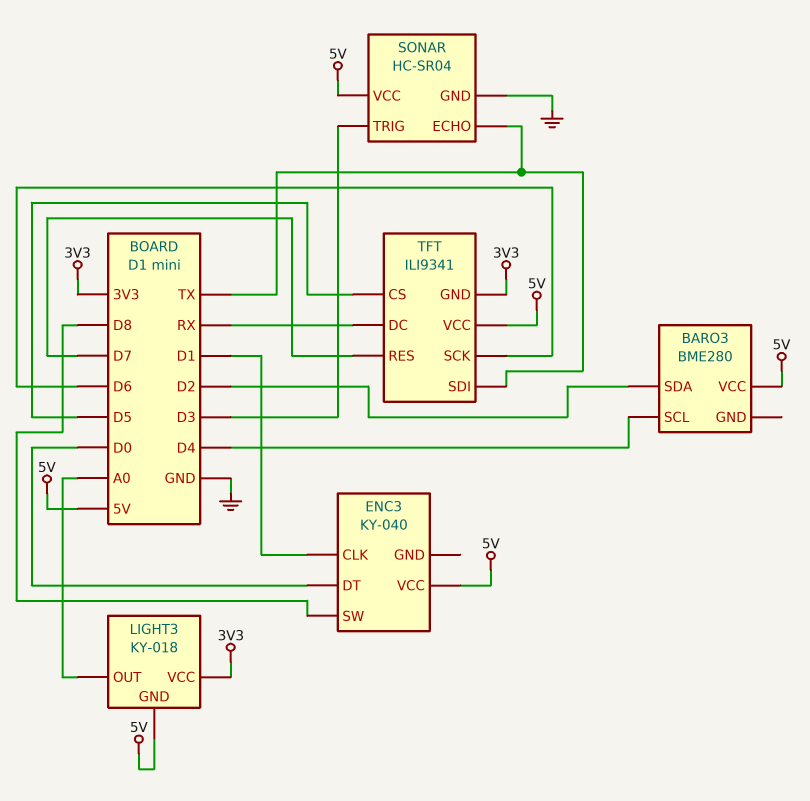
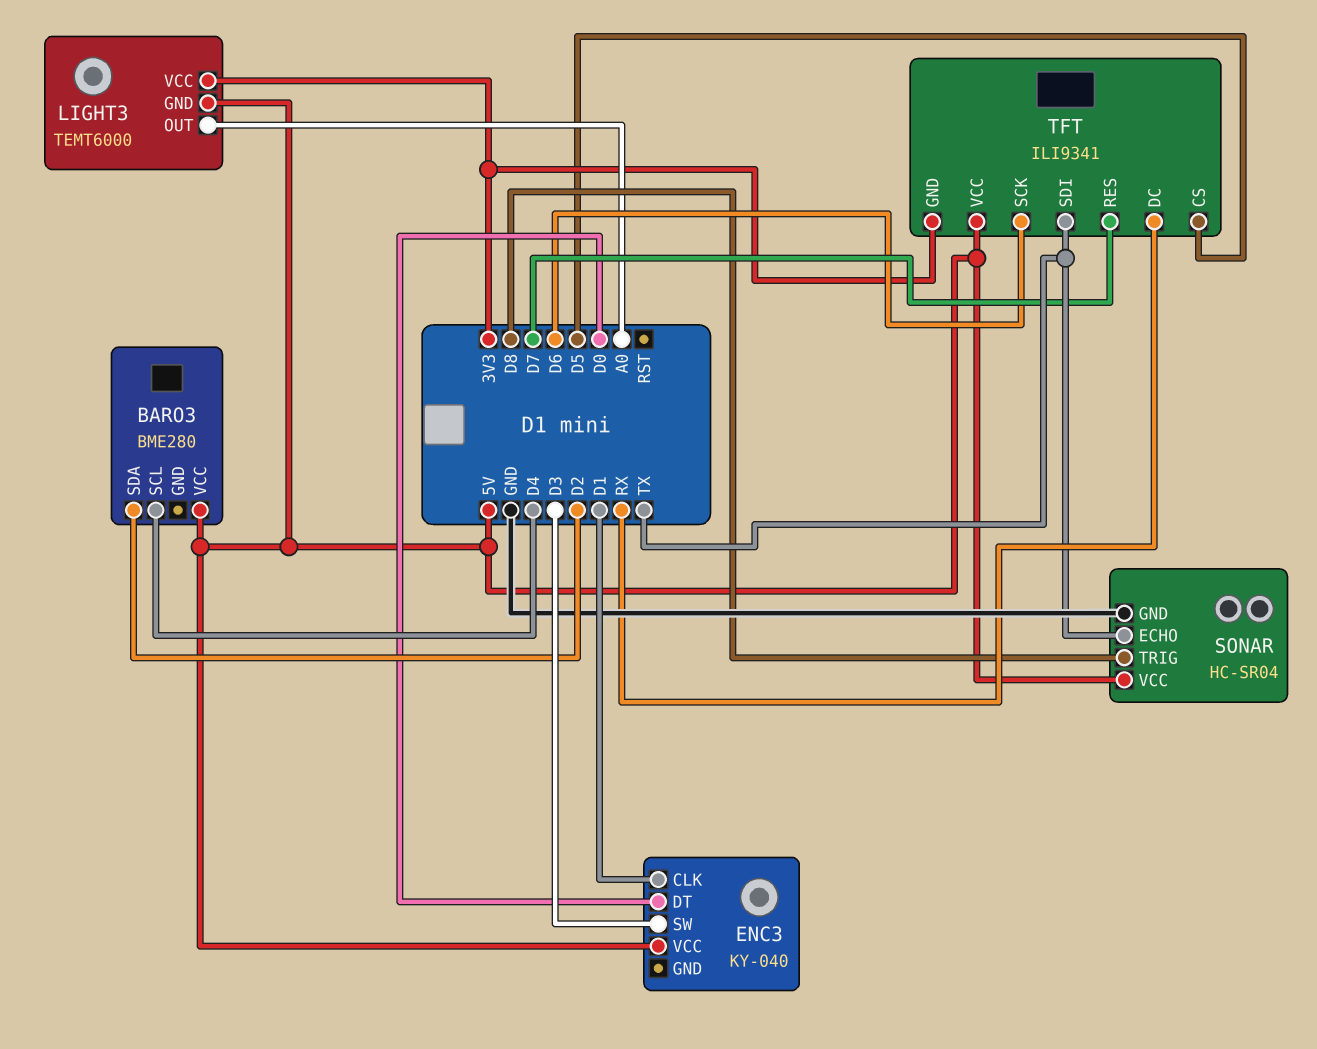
ENC3 pin SW: D8 -> D3
LIGHT3: KY-018 -> TEMT6000
SONAR pin TRIG: D3 -> D8

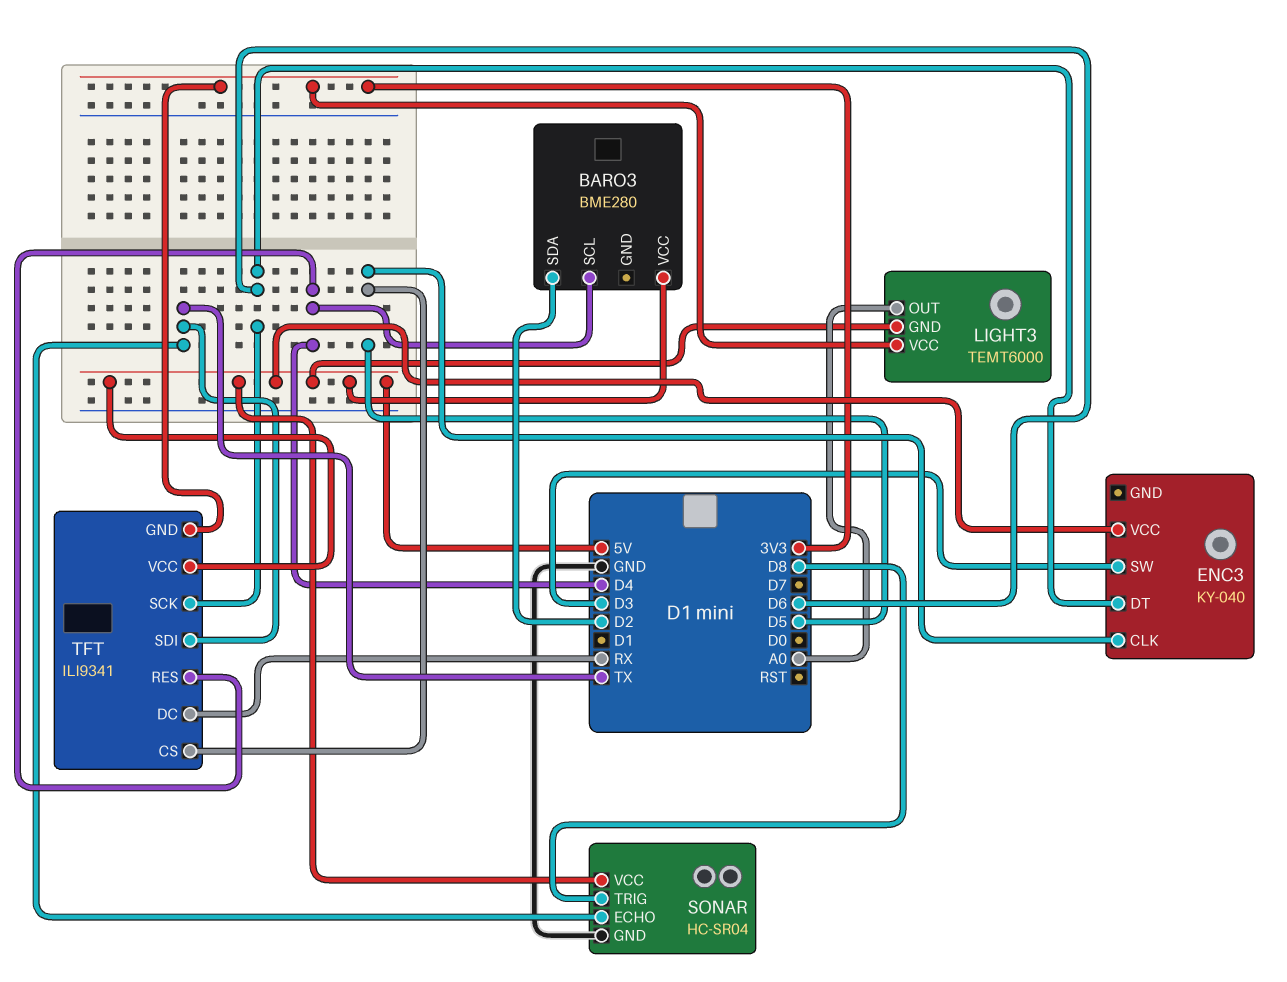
ENC3 pin CLK: D1 -> D5
ENC3 pin DT: D0 -> D6
TFT pin RES: D7 -> D4

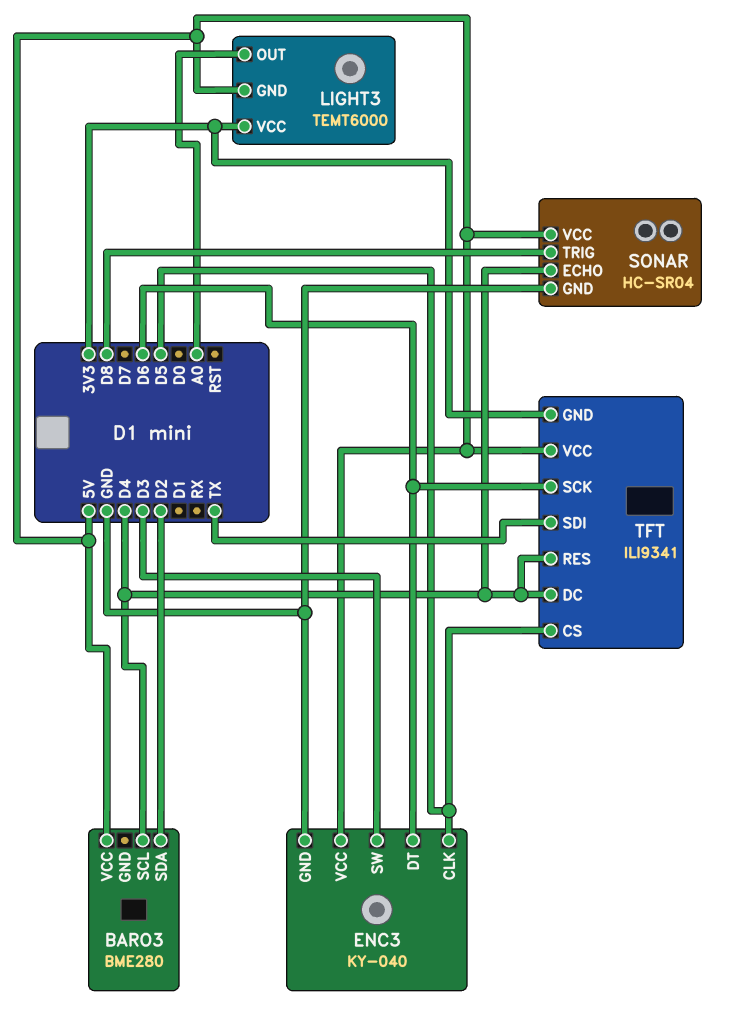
ENC3 pin GND: none -> GND
SONAR pin ECHO: TX -> D4
TFT pin DC: RX -> D4

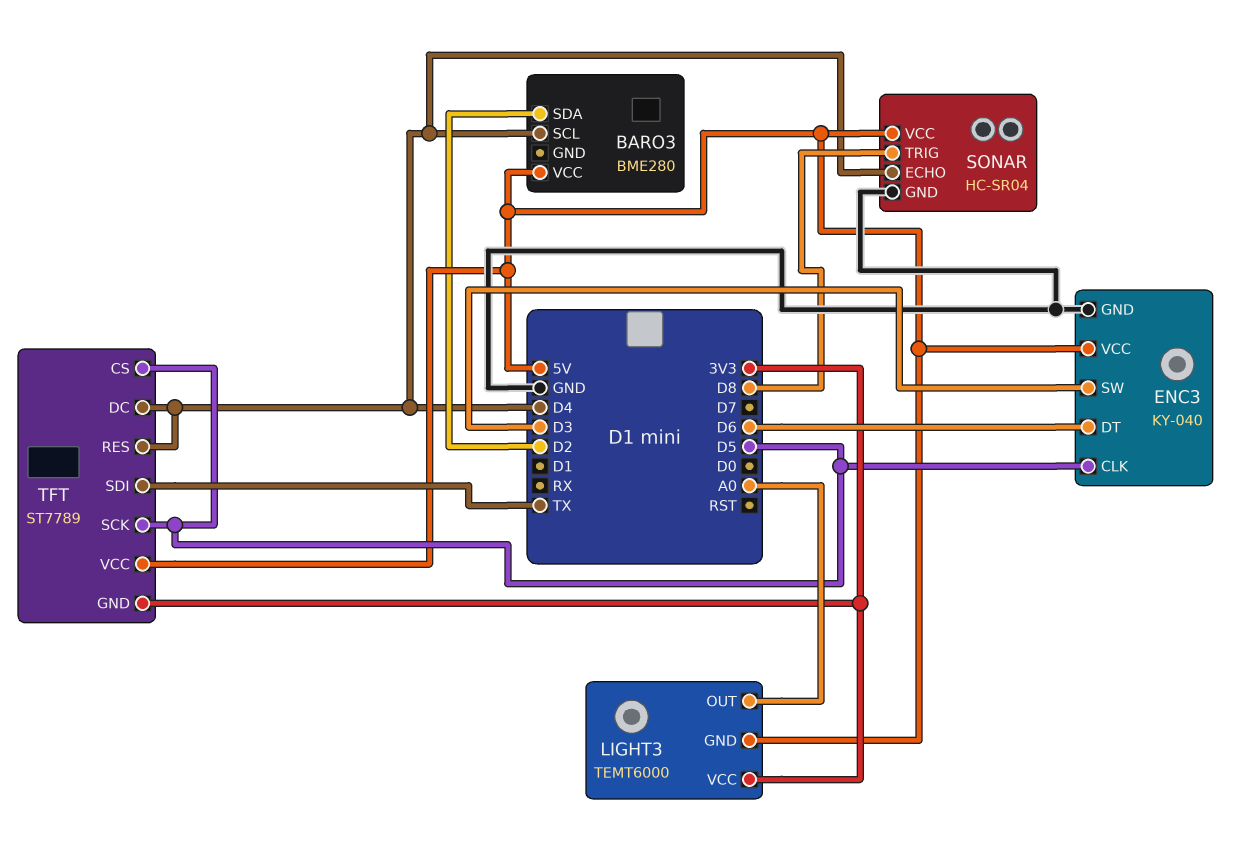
TFT: ILI9341 -> ST7789
TFT pin SCK: D6 -> D5

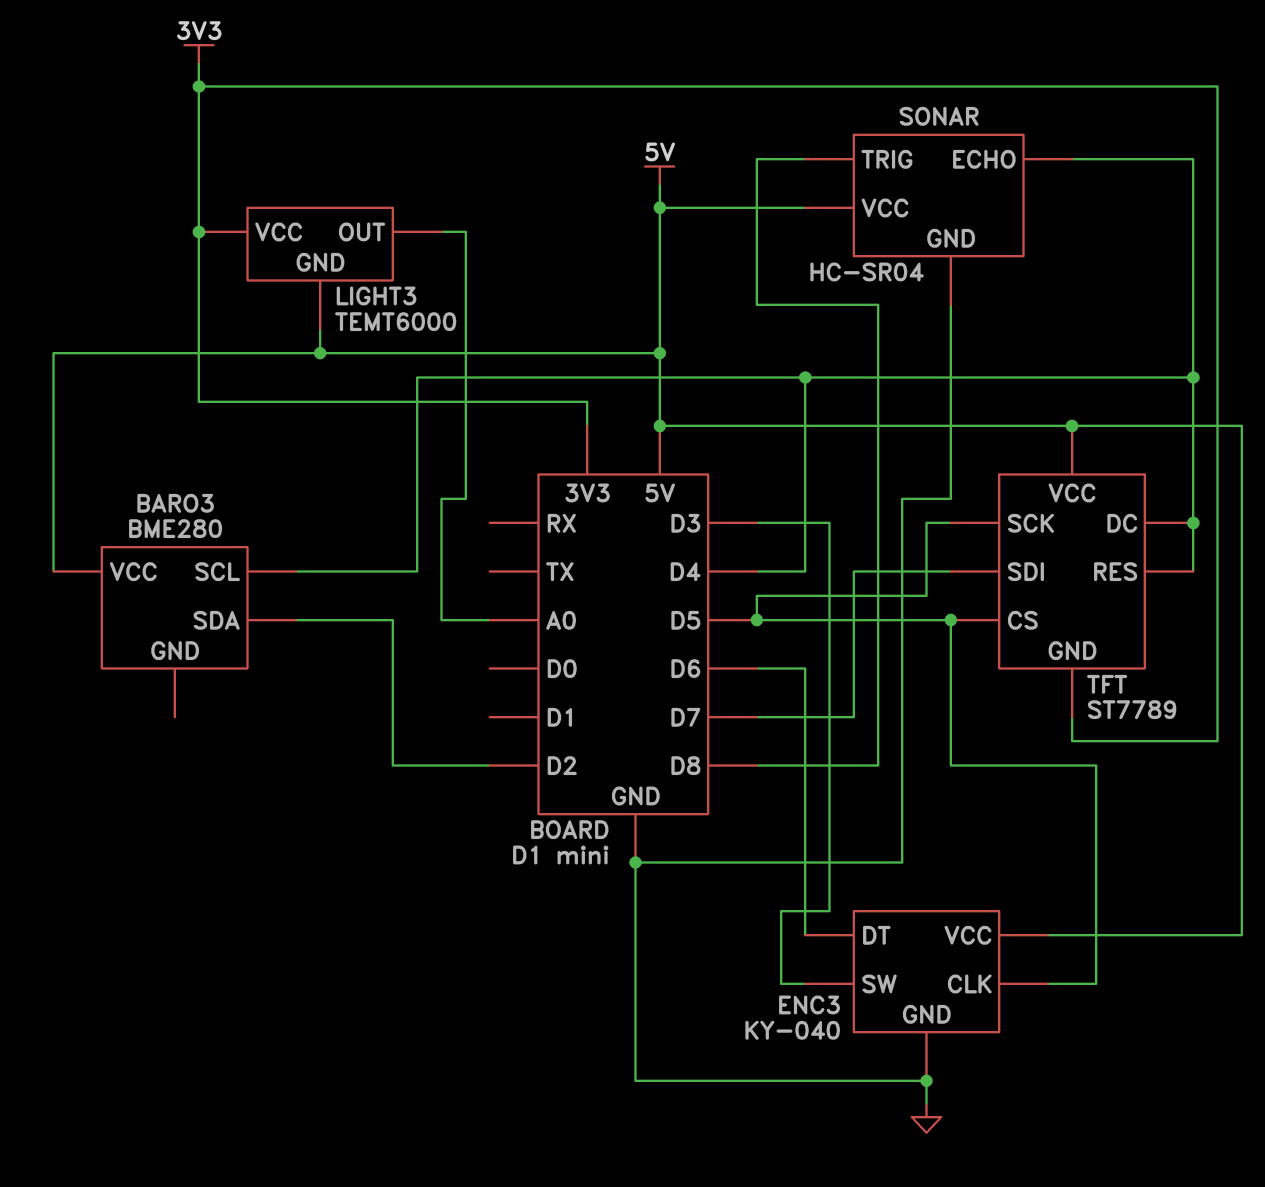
TFT pin SDI: TX -> D7

